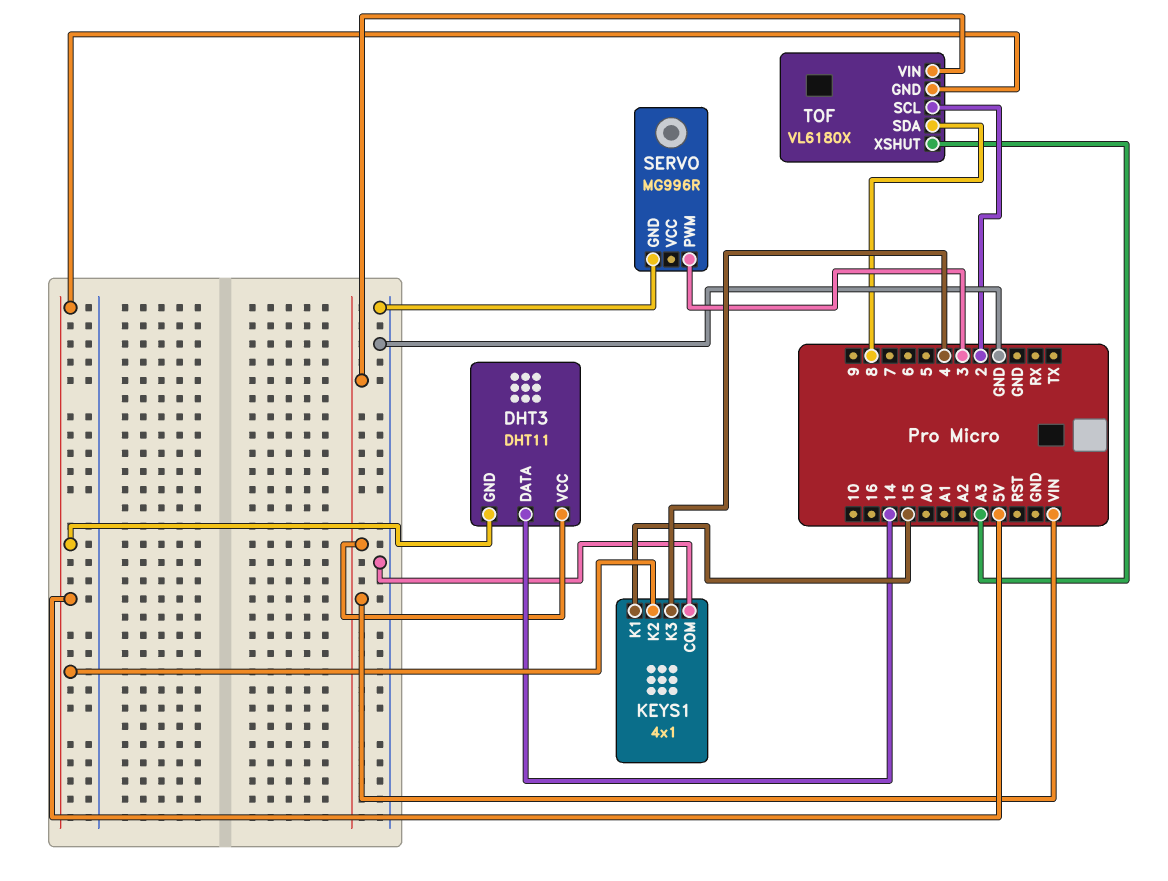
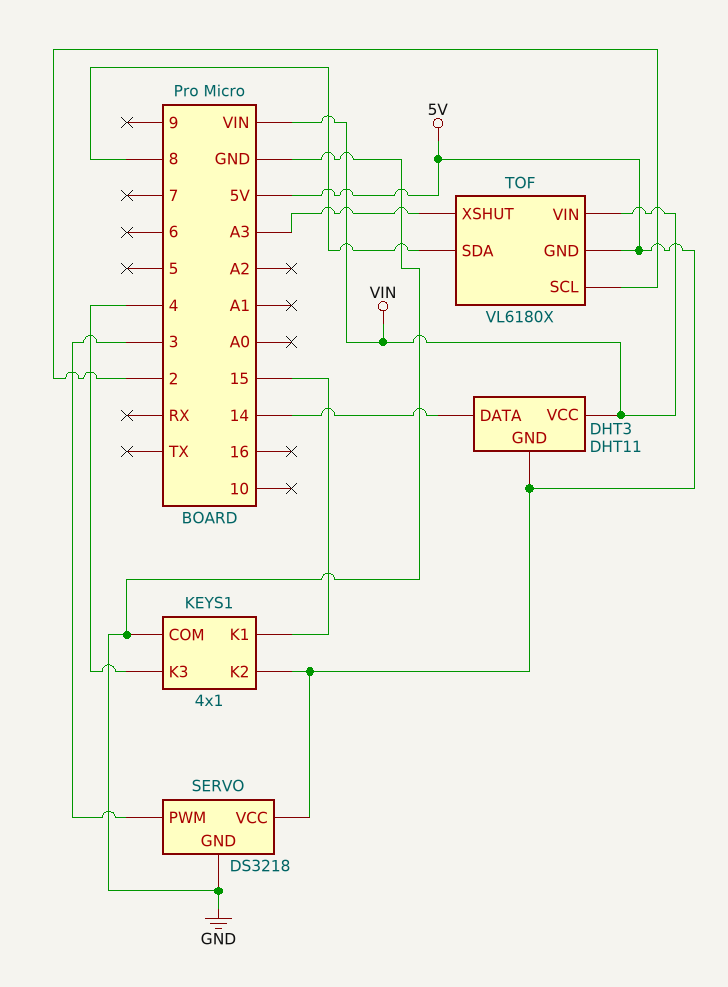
SERVO: MG996R -> DS3218
SERVO pin VCC: none -> 5V

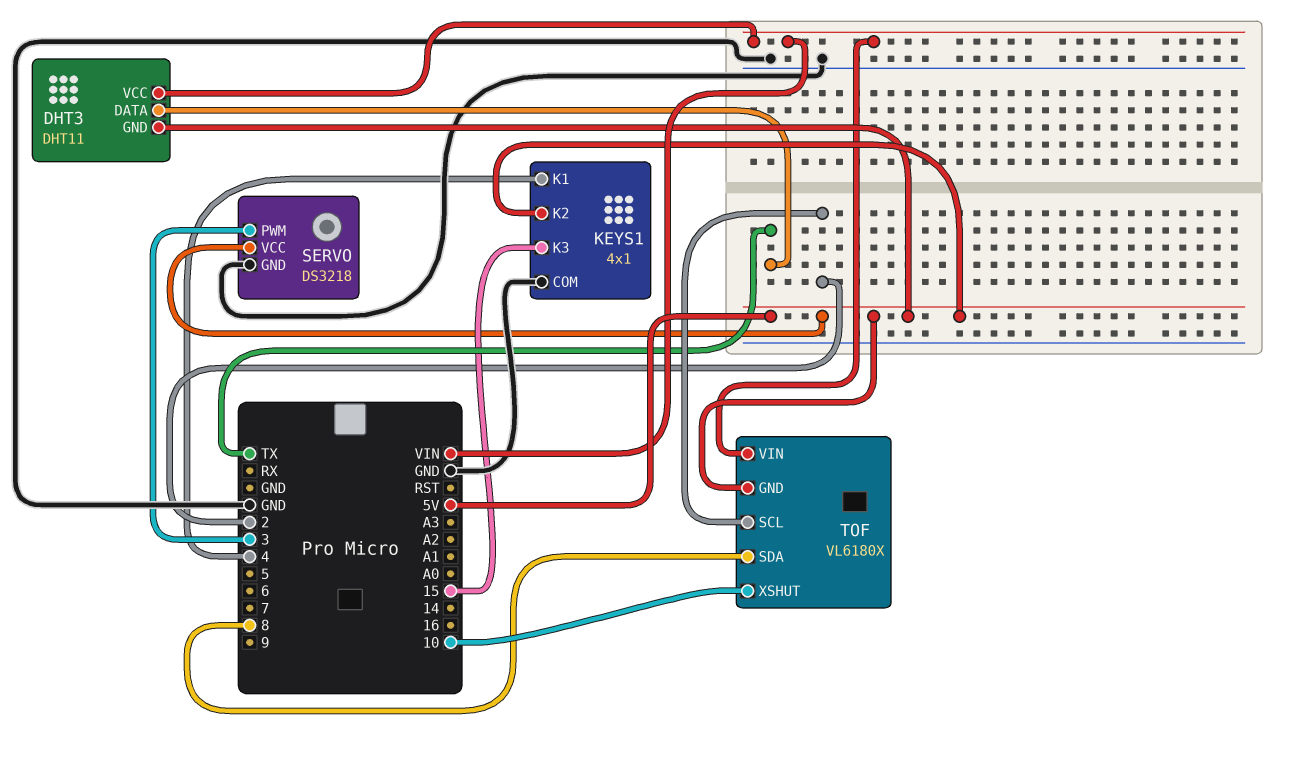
DHT3 pin DATA: 14 -> TX
KEYS1 pin K1: 15 -> 4
KEYS1 pin K3: 4 -> 15
TOF pin XSHUT: A3 -> 10

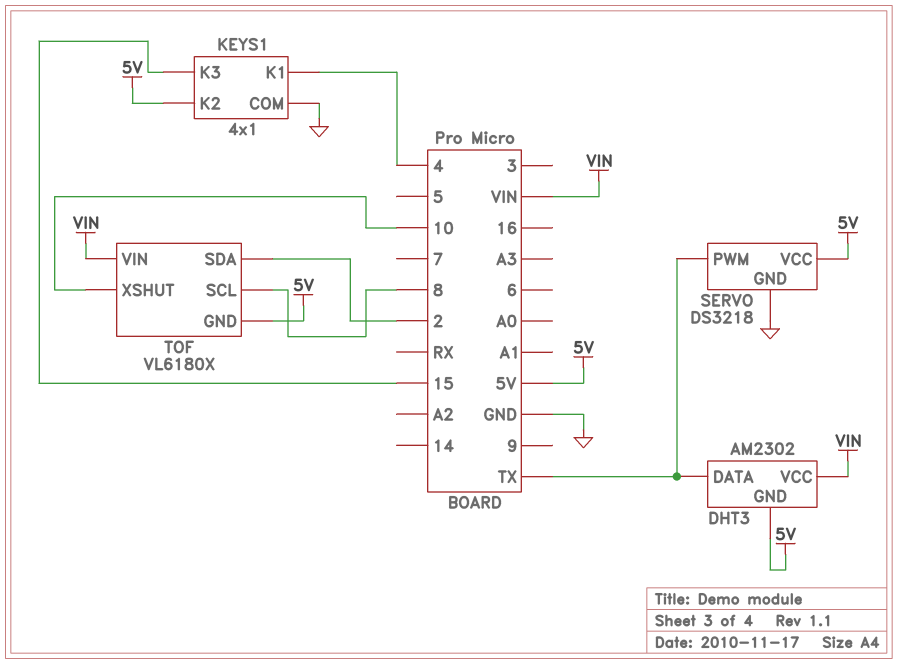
DHT3: DHT11 -> AM2302
SERVO pin PWM: 3 -> TX
TOF pin SCL: 2 -> 8
TOF pin SDA: 8 -> 2

